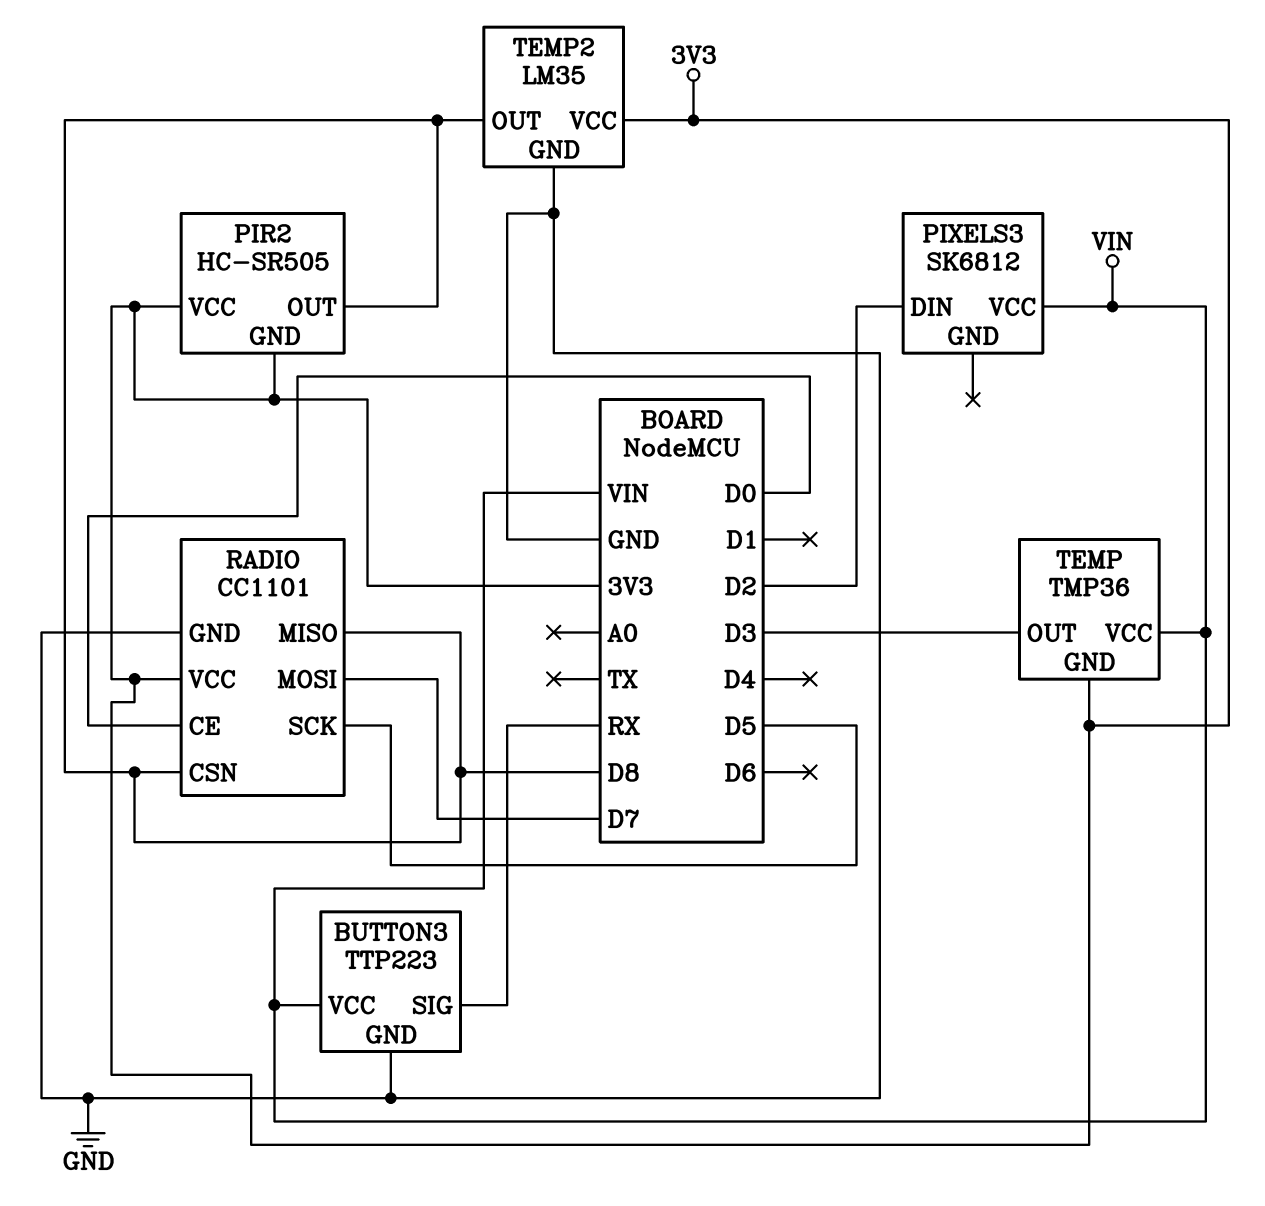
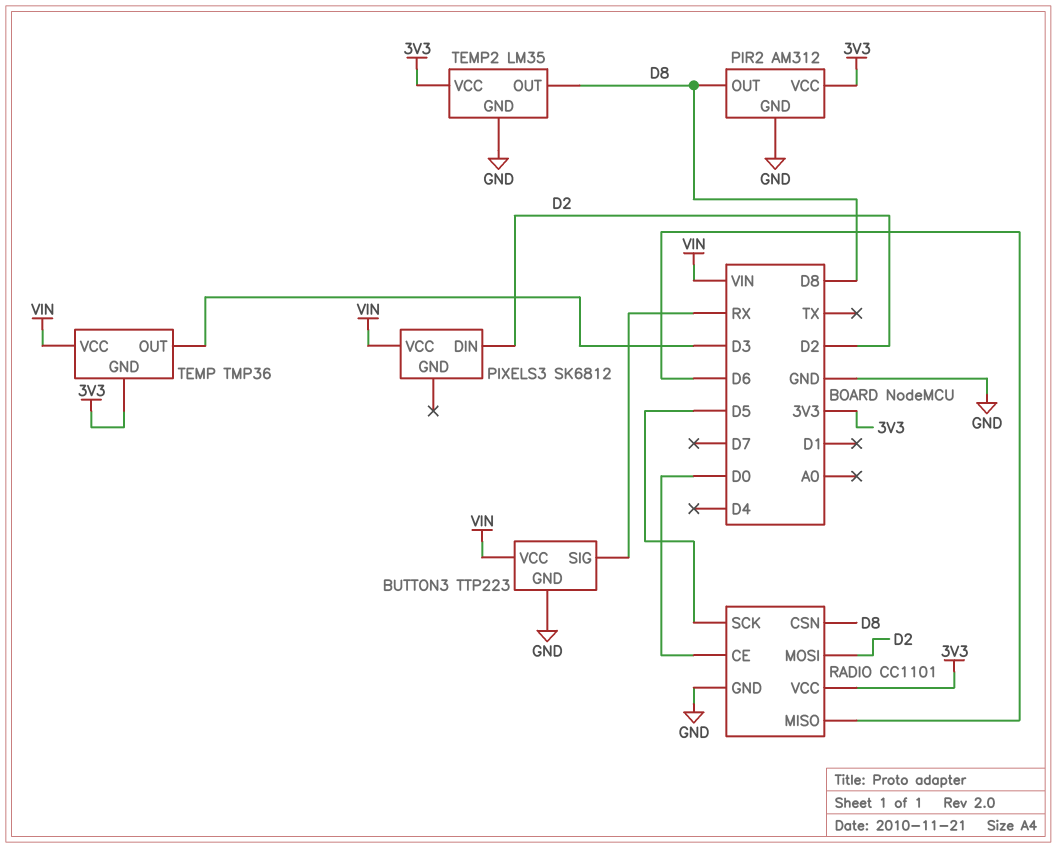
PIR2: HC-SR505 -> AM312
PIR2 pin GND: 3V3 -> GND
RADIO pin MISO: D8 -> D6
RADIO pin MOSI: D7 -> D2

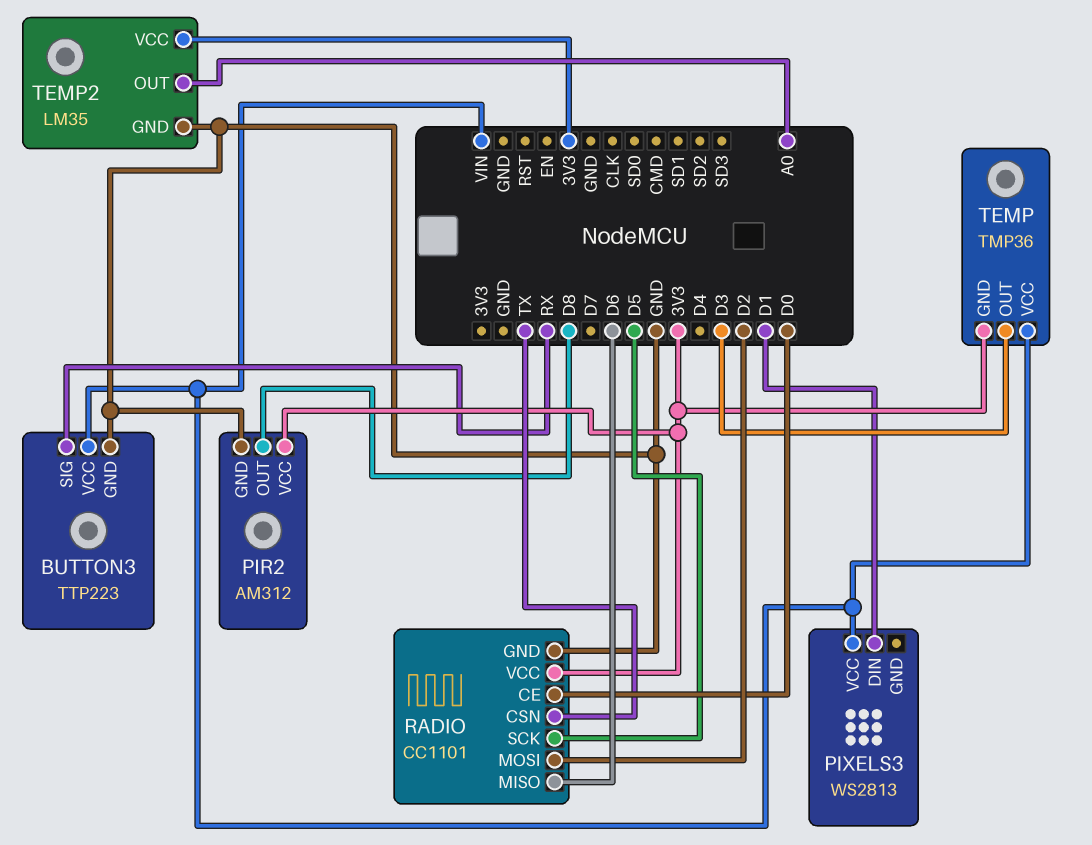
PIXELS3: SK6812 -> WS2813
PIXELS3 pin DIN: D2 -> D1
RADIO pin CSN: D8 -> TX
TEMP2 pin OUT: D8 -> A0

